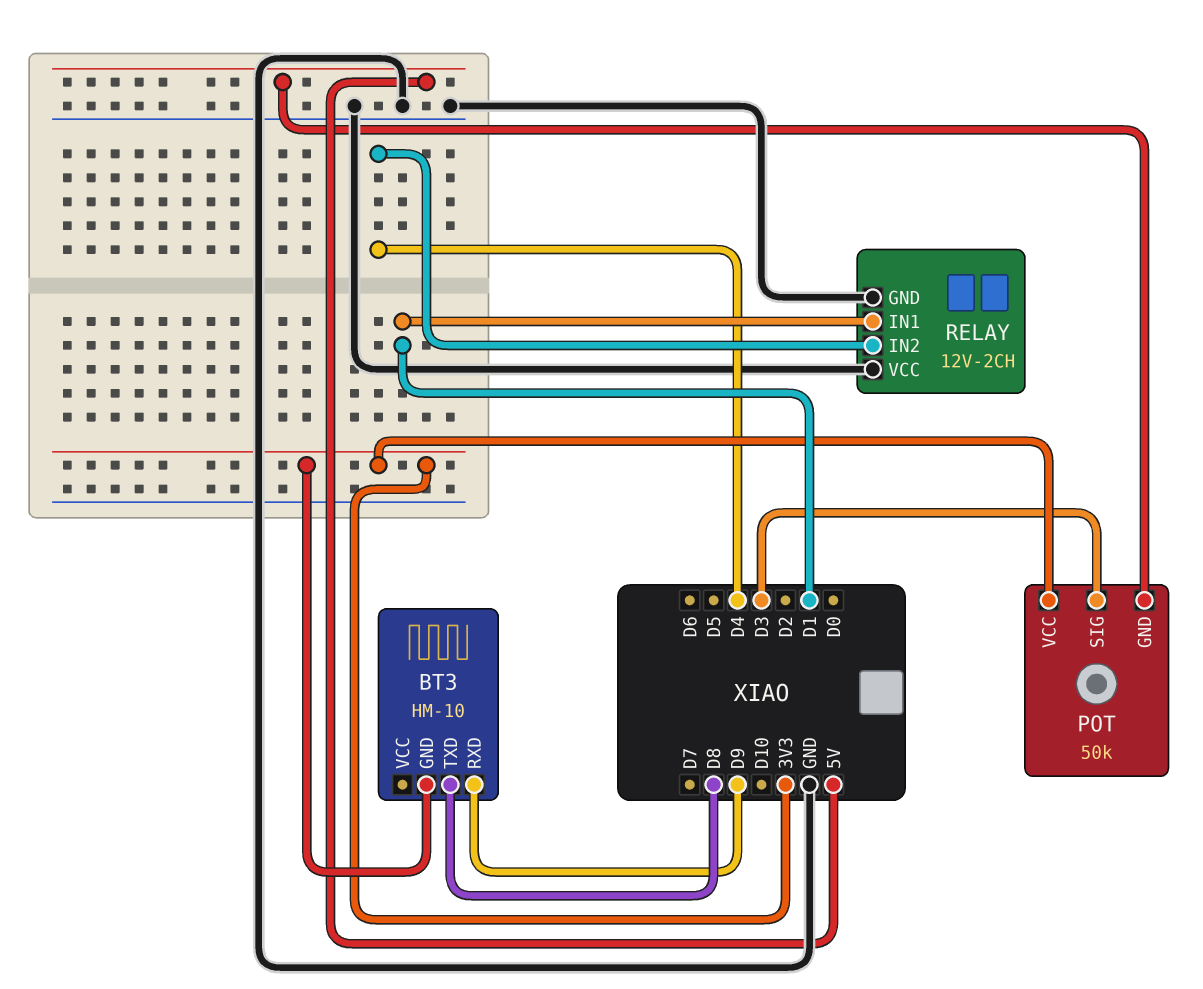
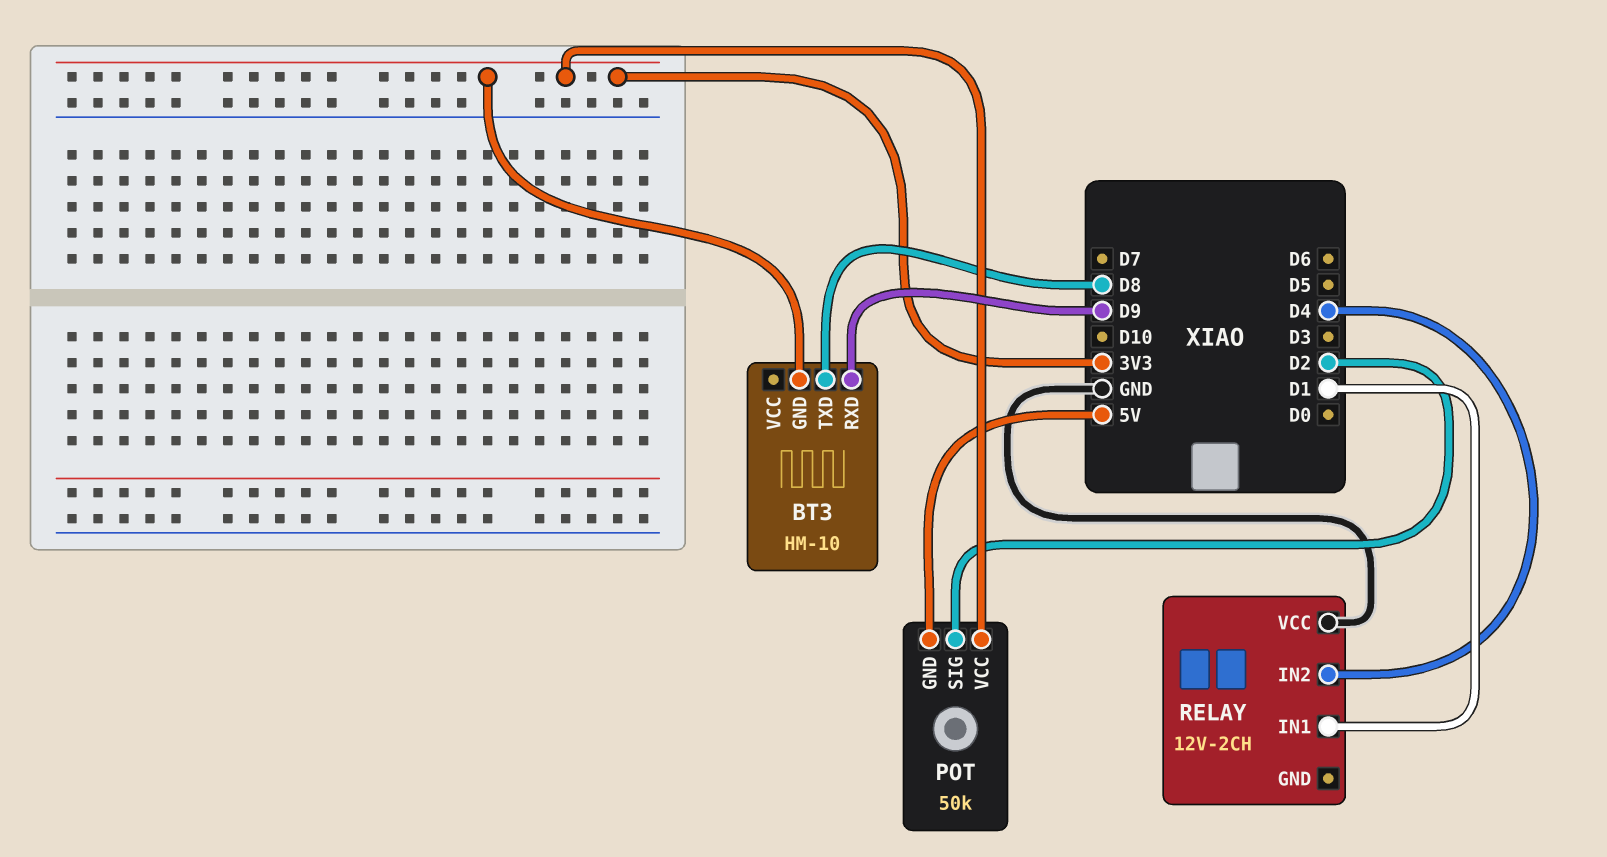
POT pin SIG: D3 -> D2
RELAY pin GND: GND -> none

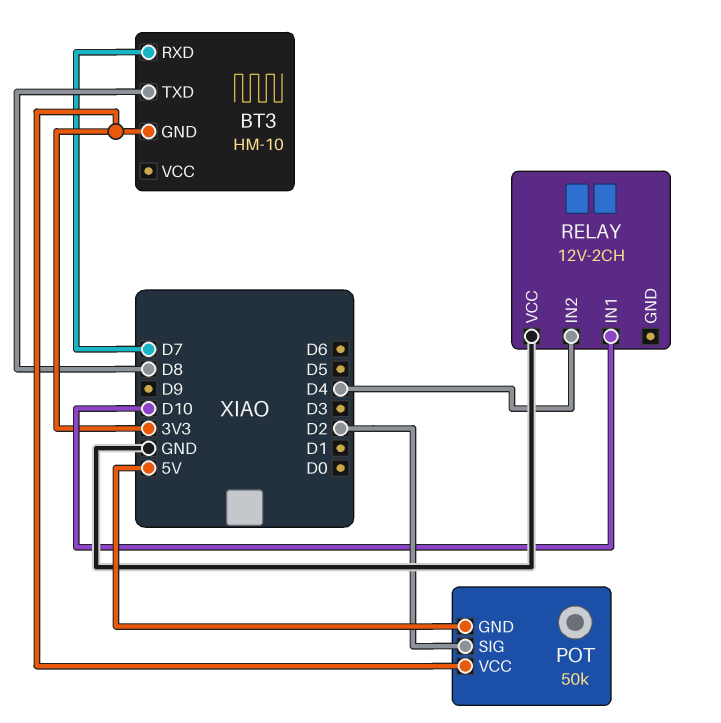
BT3 pin RXD: D9 -> D7
RELAY pin IN1: D1 -> D10

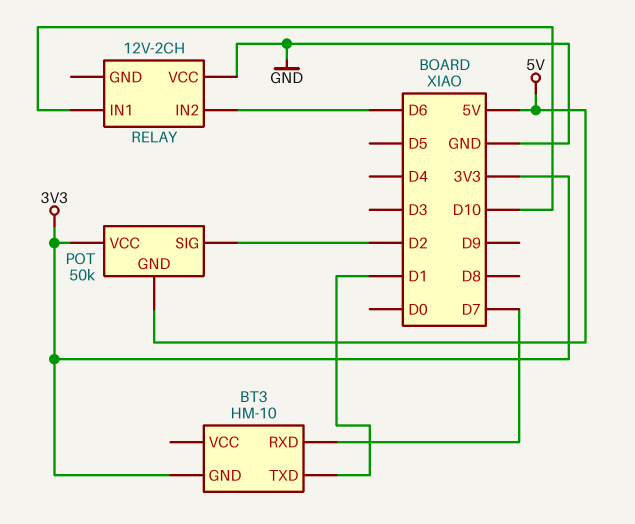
BT3 pin TXD: D8 -> D1
RELAY pin IN2: D4 -> D6

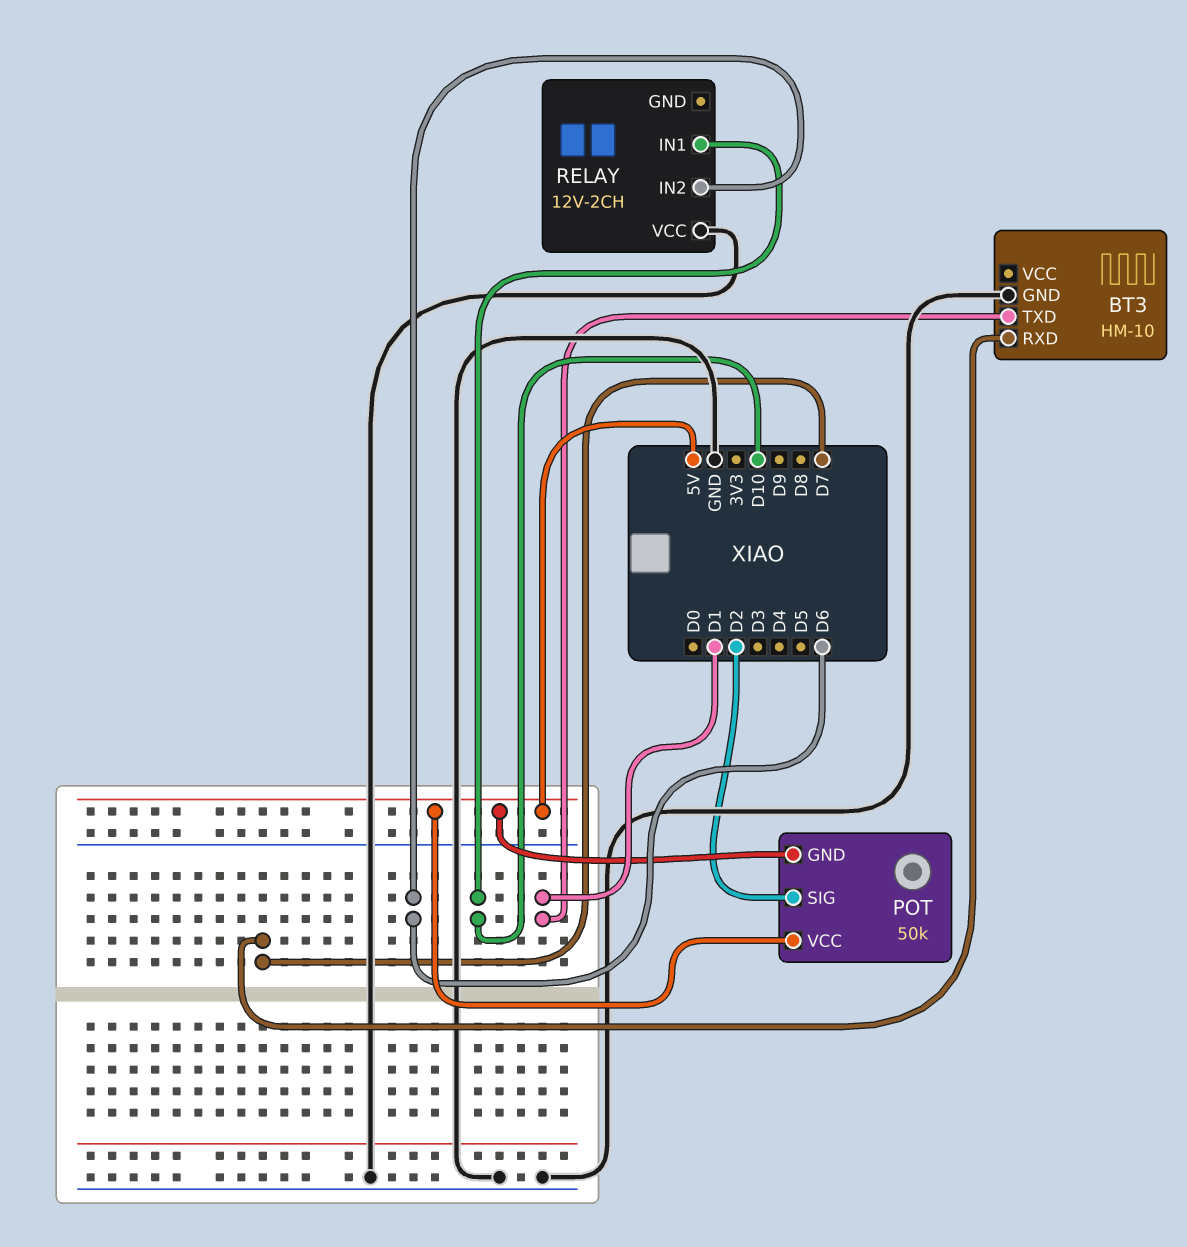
BT3 pin GND: 3V3 -> GND
POT pin VCC: 3V3 -> 5V

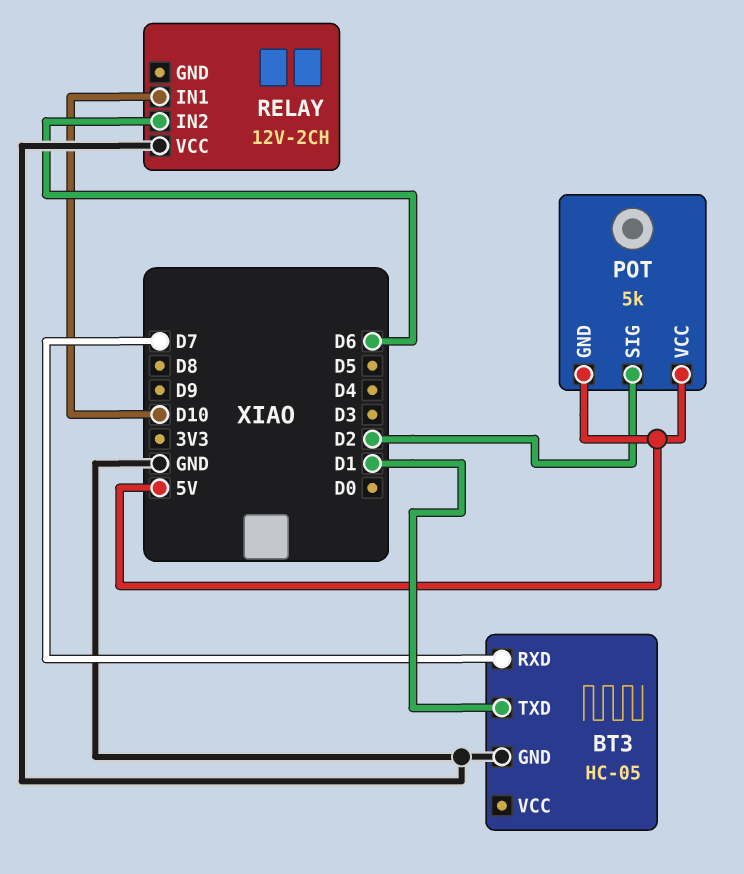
BT3: HM-10 -> HC-05
POT: 50k -> 5k

